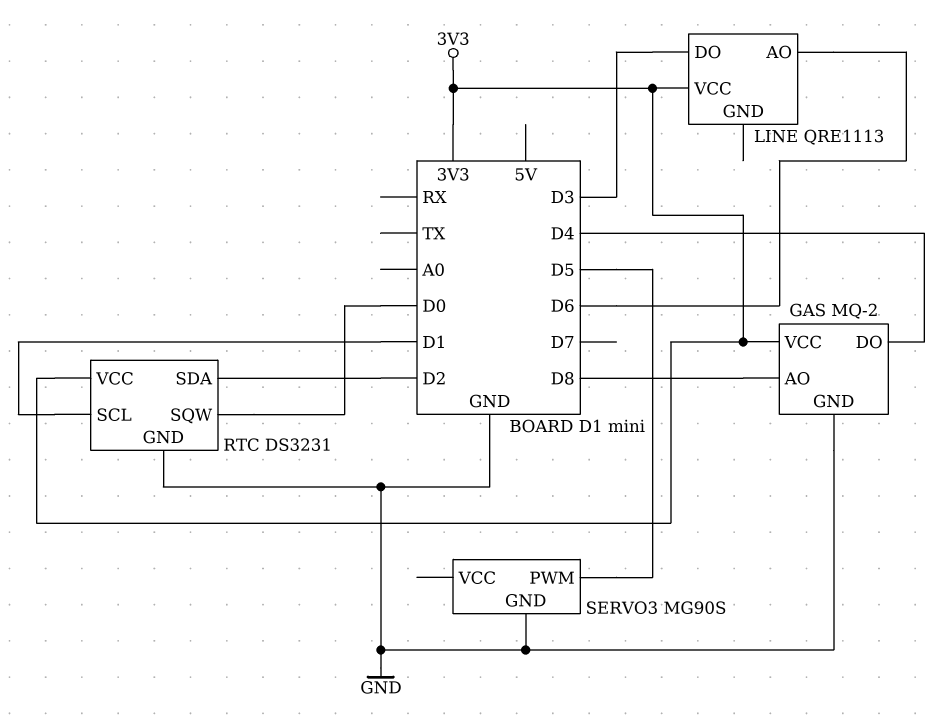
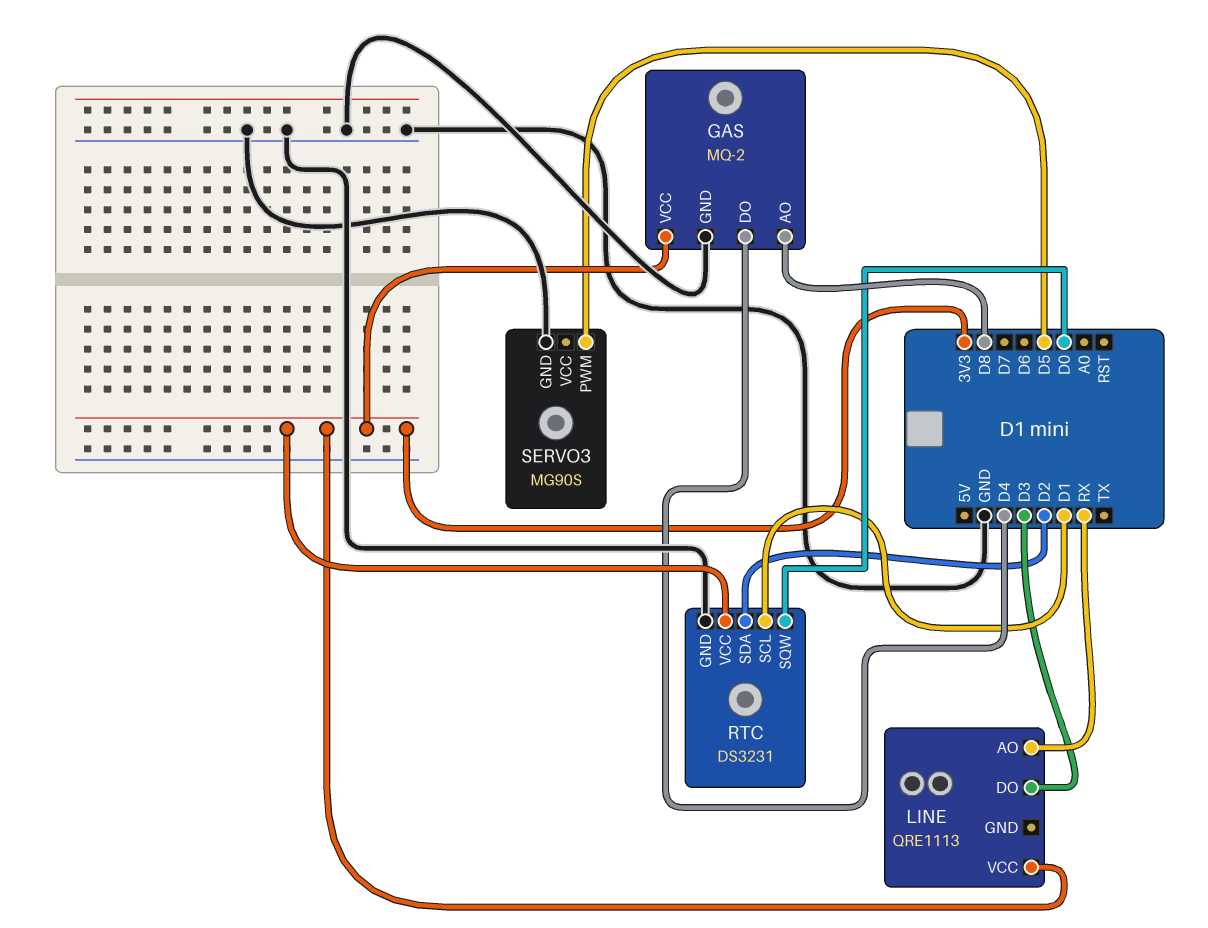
LINE pin AO: D6 -> RX

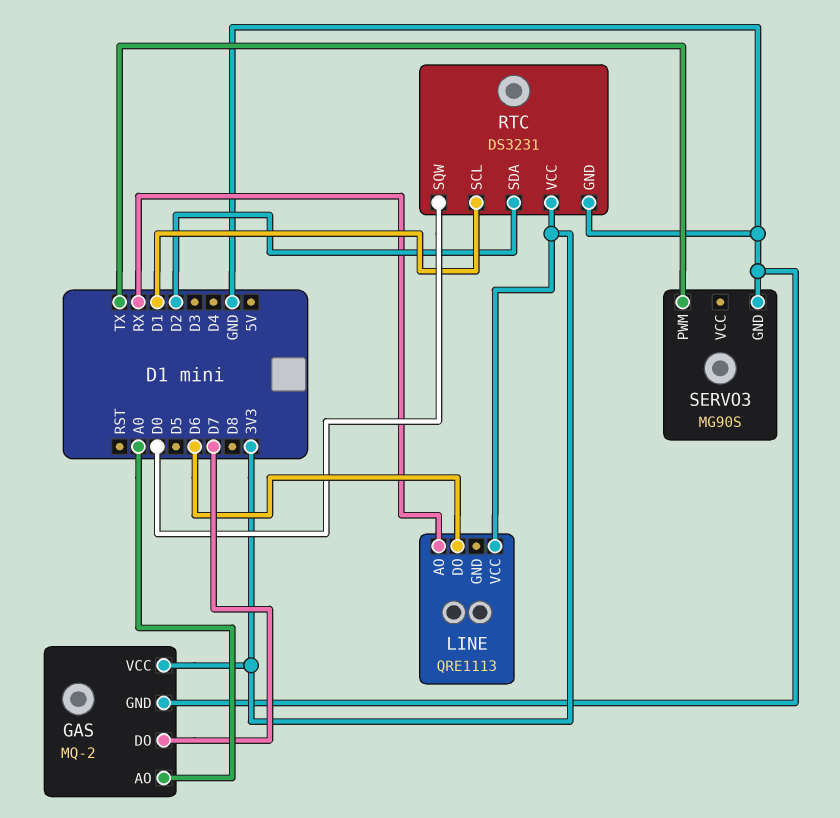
GAS pin AO: D8 -> A0
GAS pin DO: D4 -> D7
LINE pin DO: D3 -> D6
SERVO3 pin PWM: D5 -> TX

